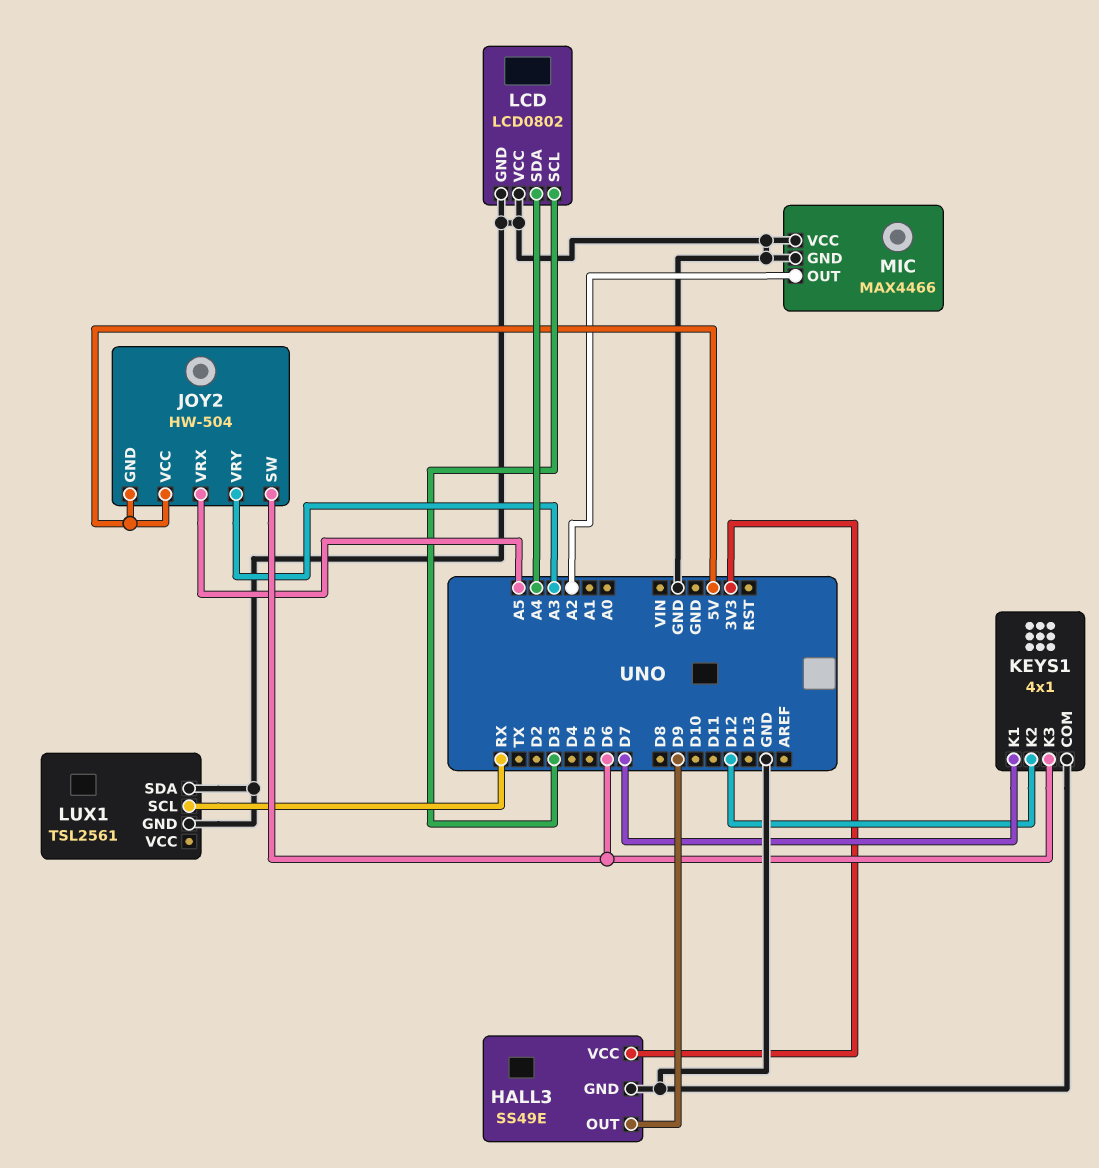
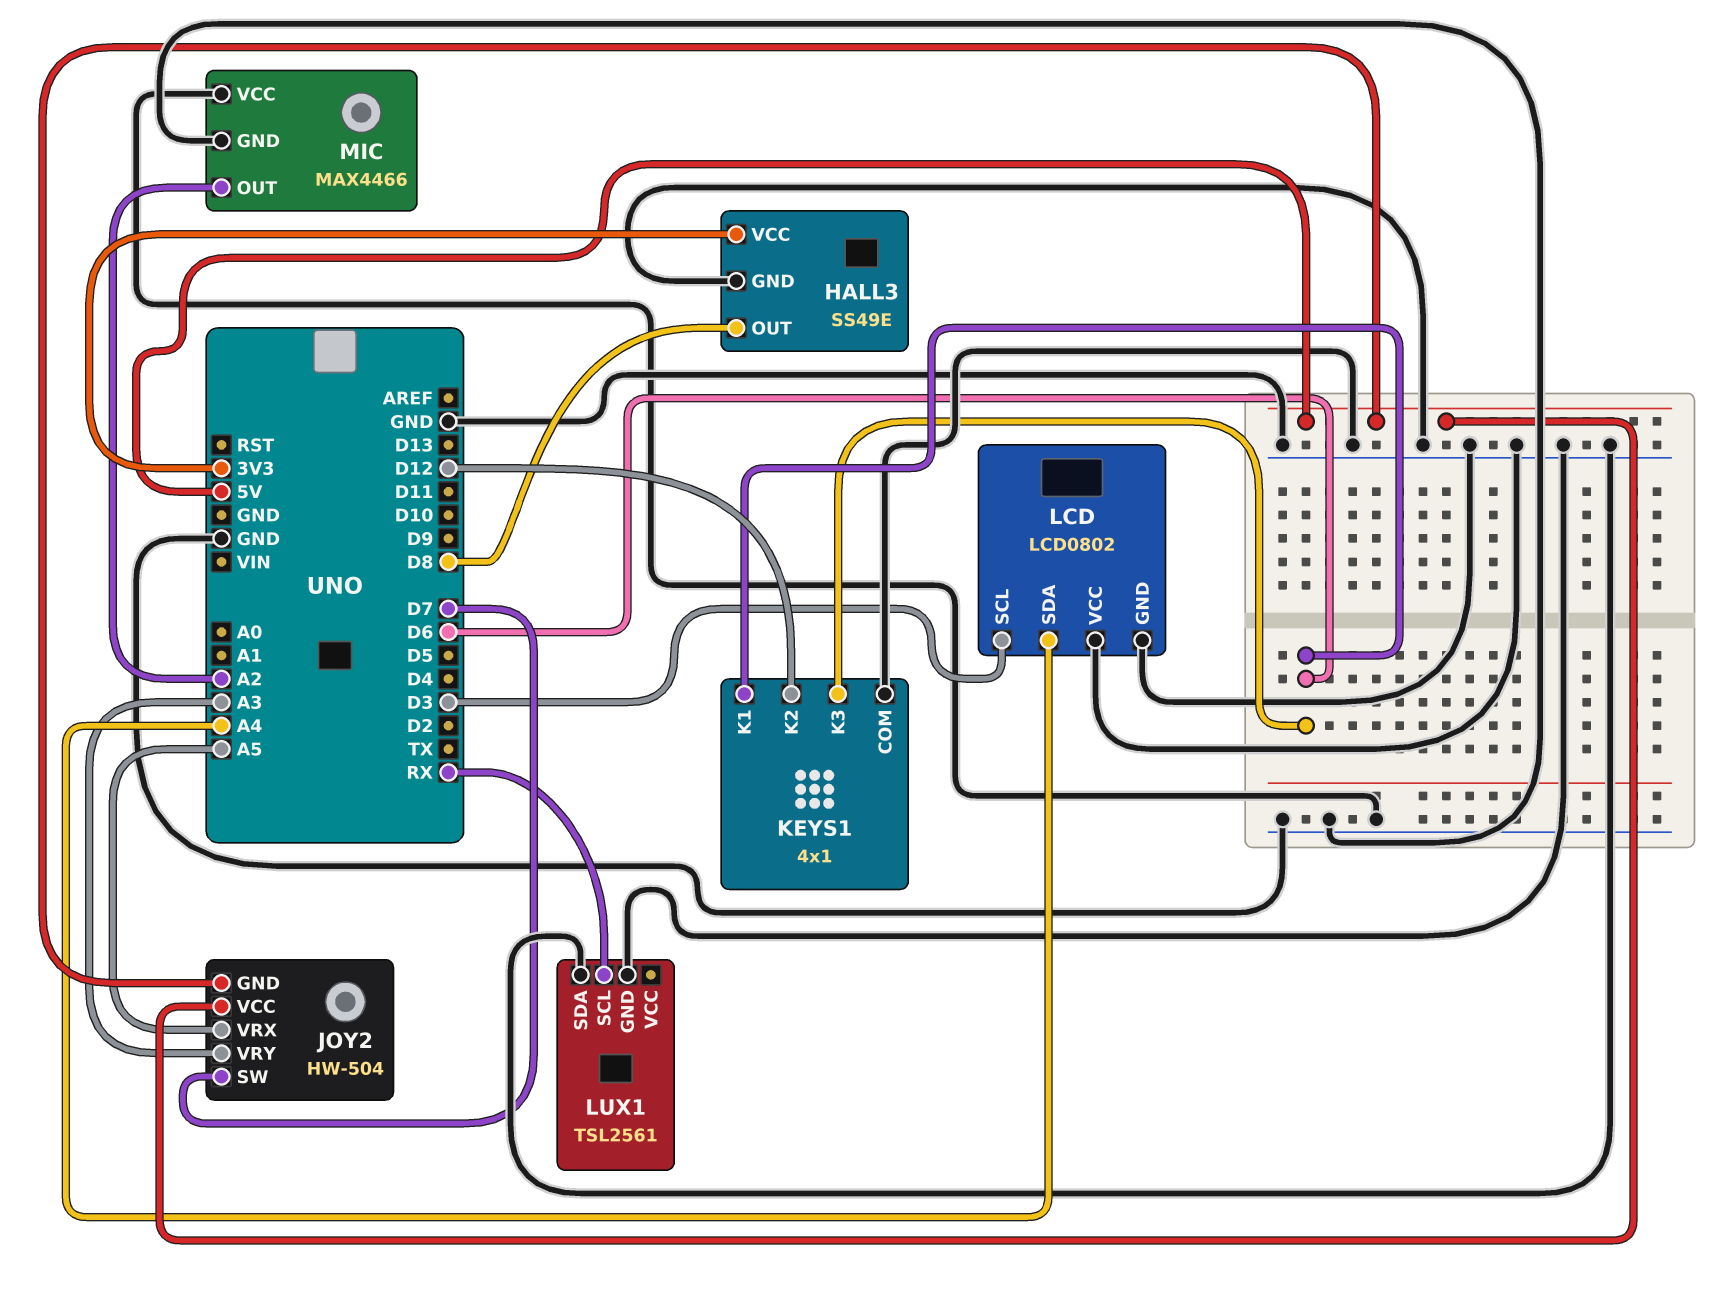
HALL3 pin OUT: D9 -> D8
JOY2 pin SW: D6 -> D7
KEYS1 pin K1: D7 -> D6

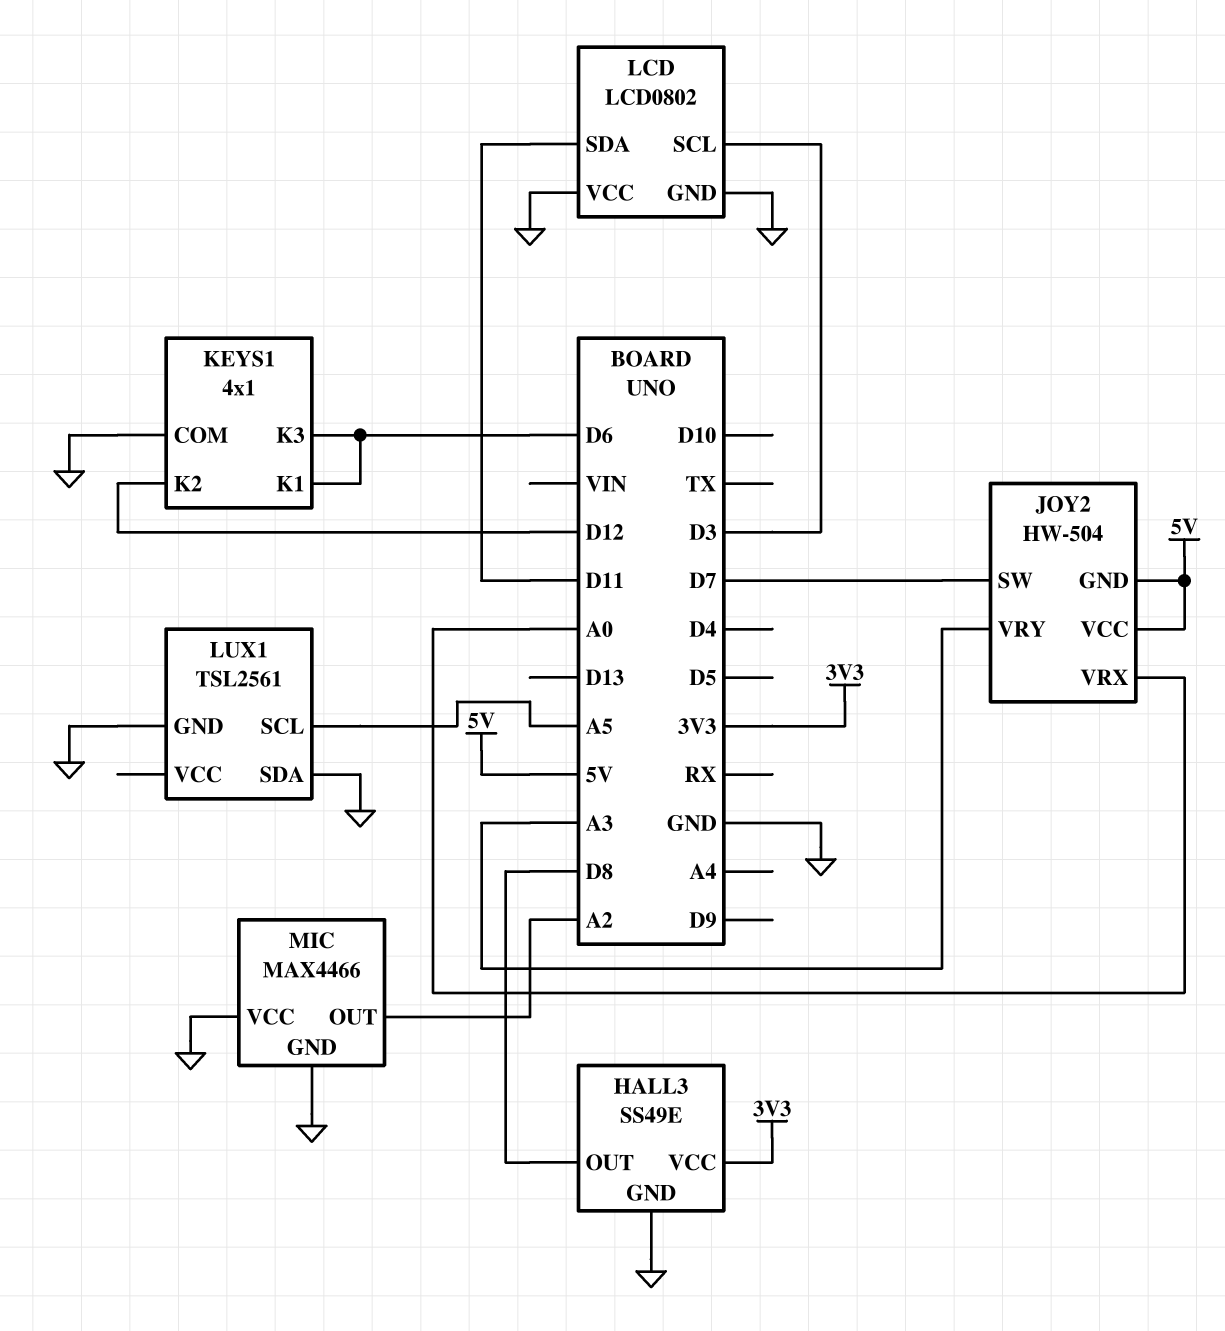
JOY2 pin VRX: A5 -> A0
LCD pin SDA: A4 -> D11
LUX1 pin SCL: RX -> A5

